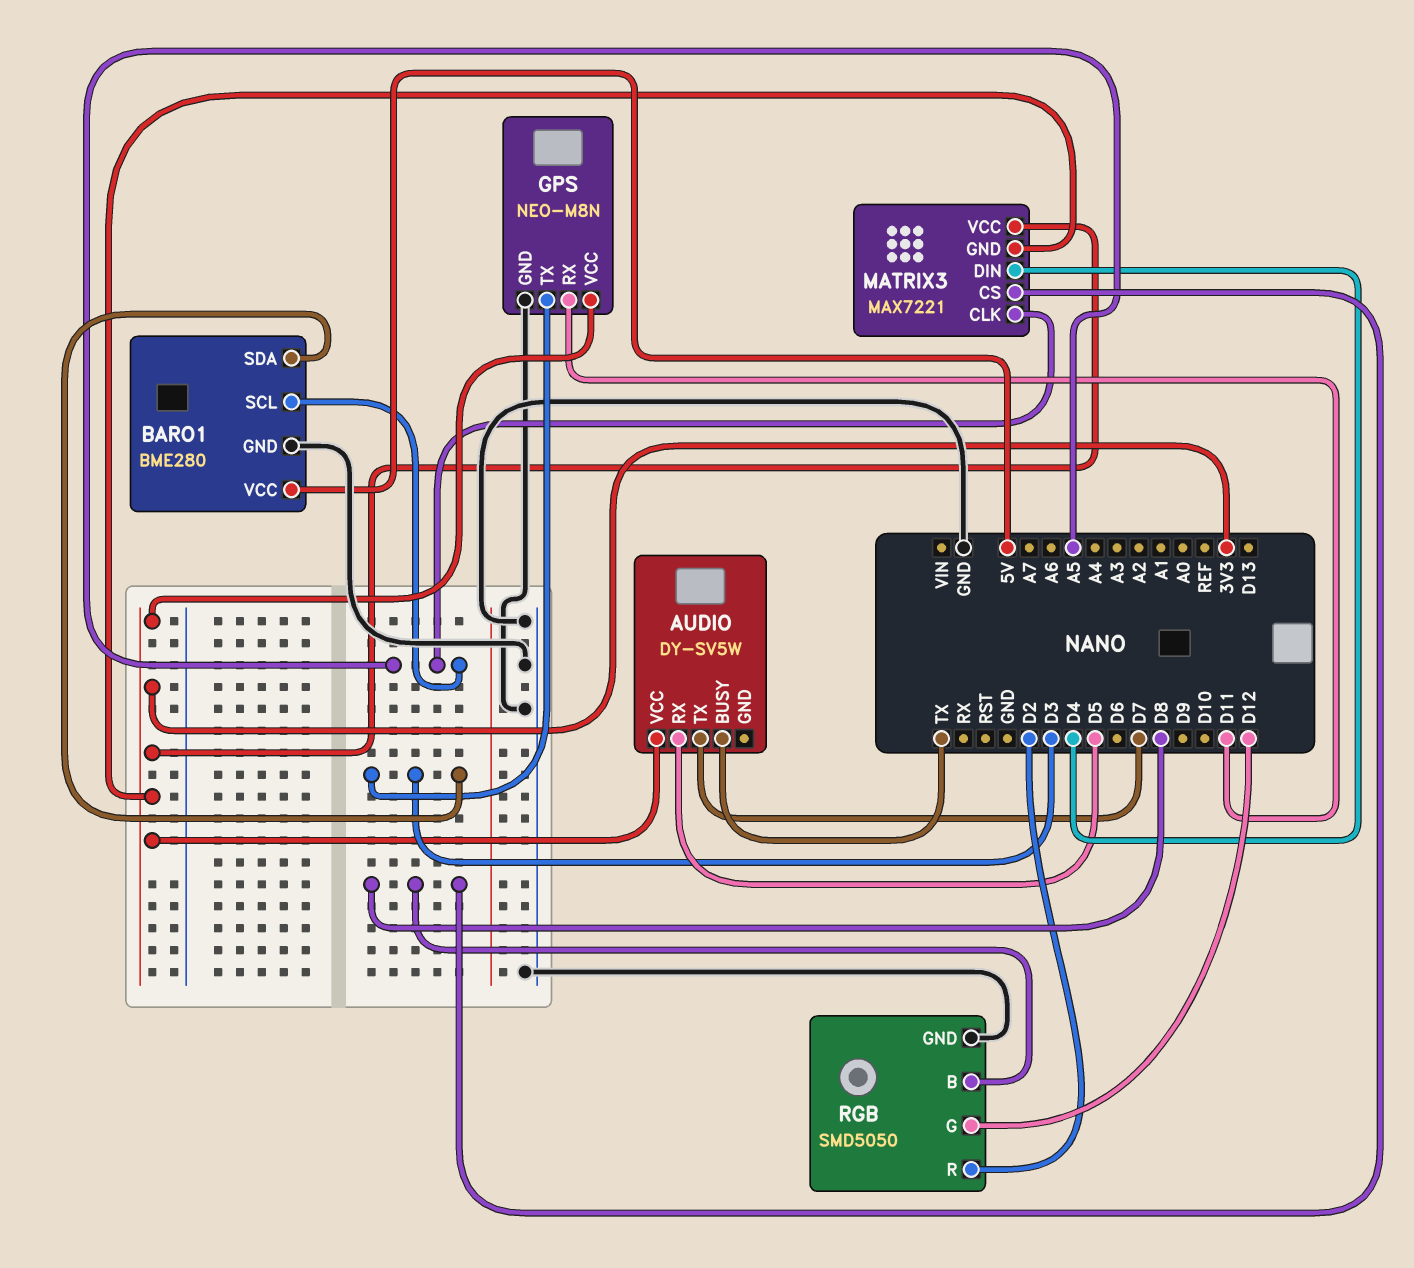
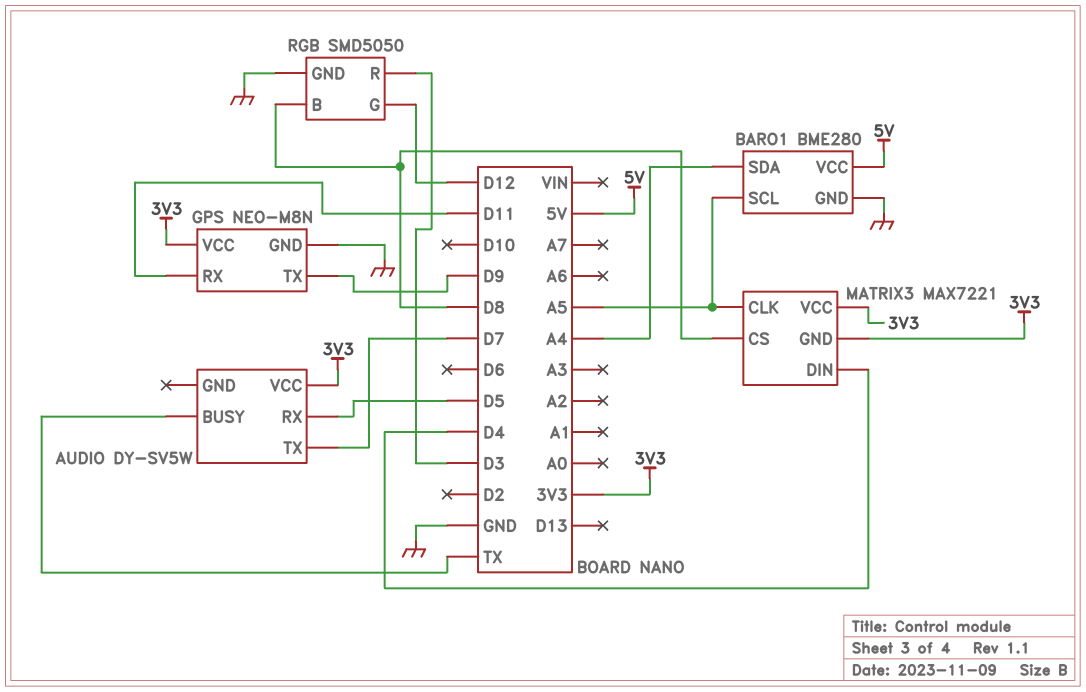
BARO1 pin SDA: D3 -> A4
GPS pin TX: D3 -> D9
RGB pin R: D2 -> D3

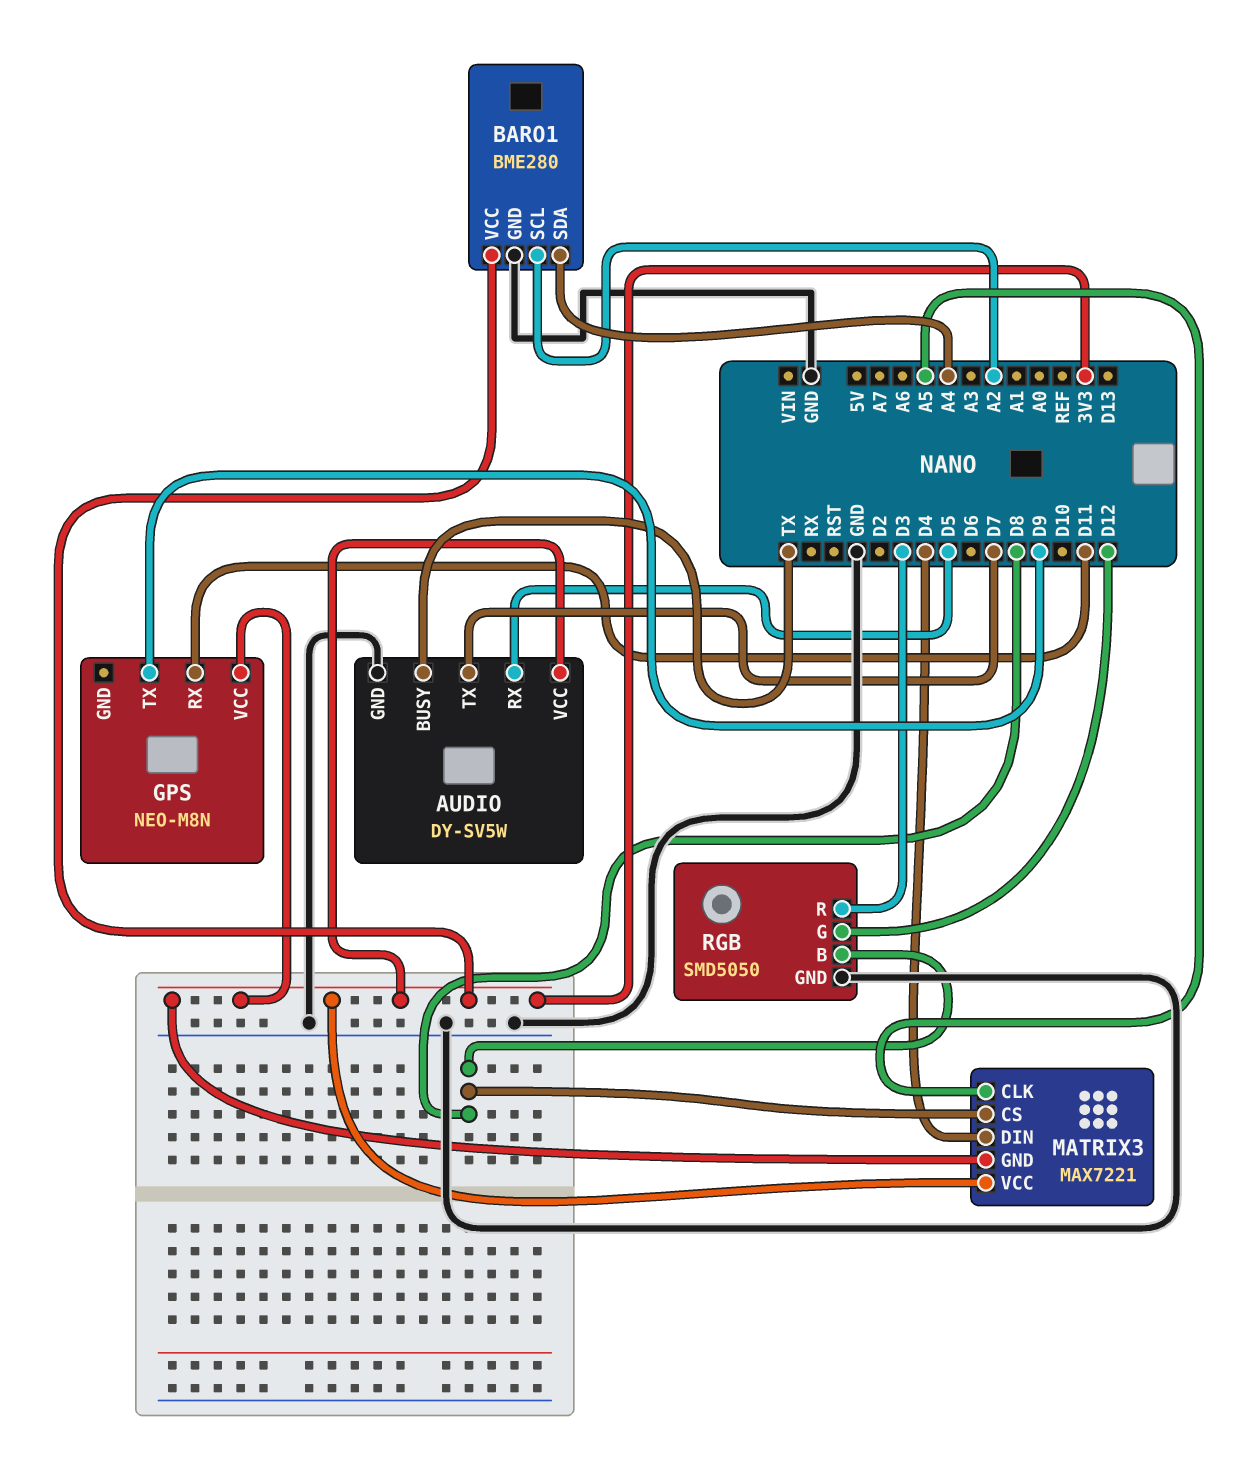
AUDIO pin GND: none -> GND
BARO1 pin SCL: A5 -> A2
BARO1 pin VCC: 5V -> 3V3
GPS pin GND: GND -> none

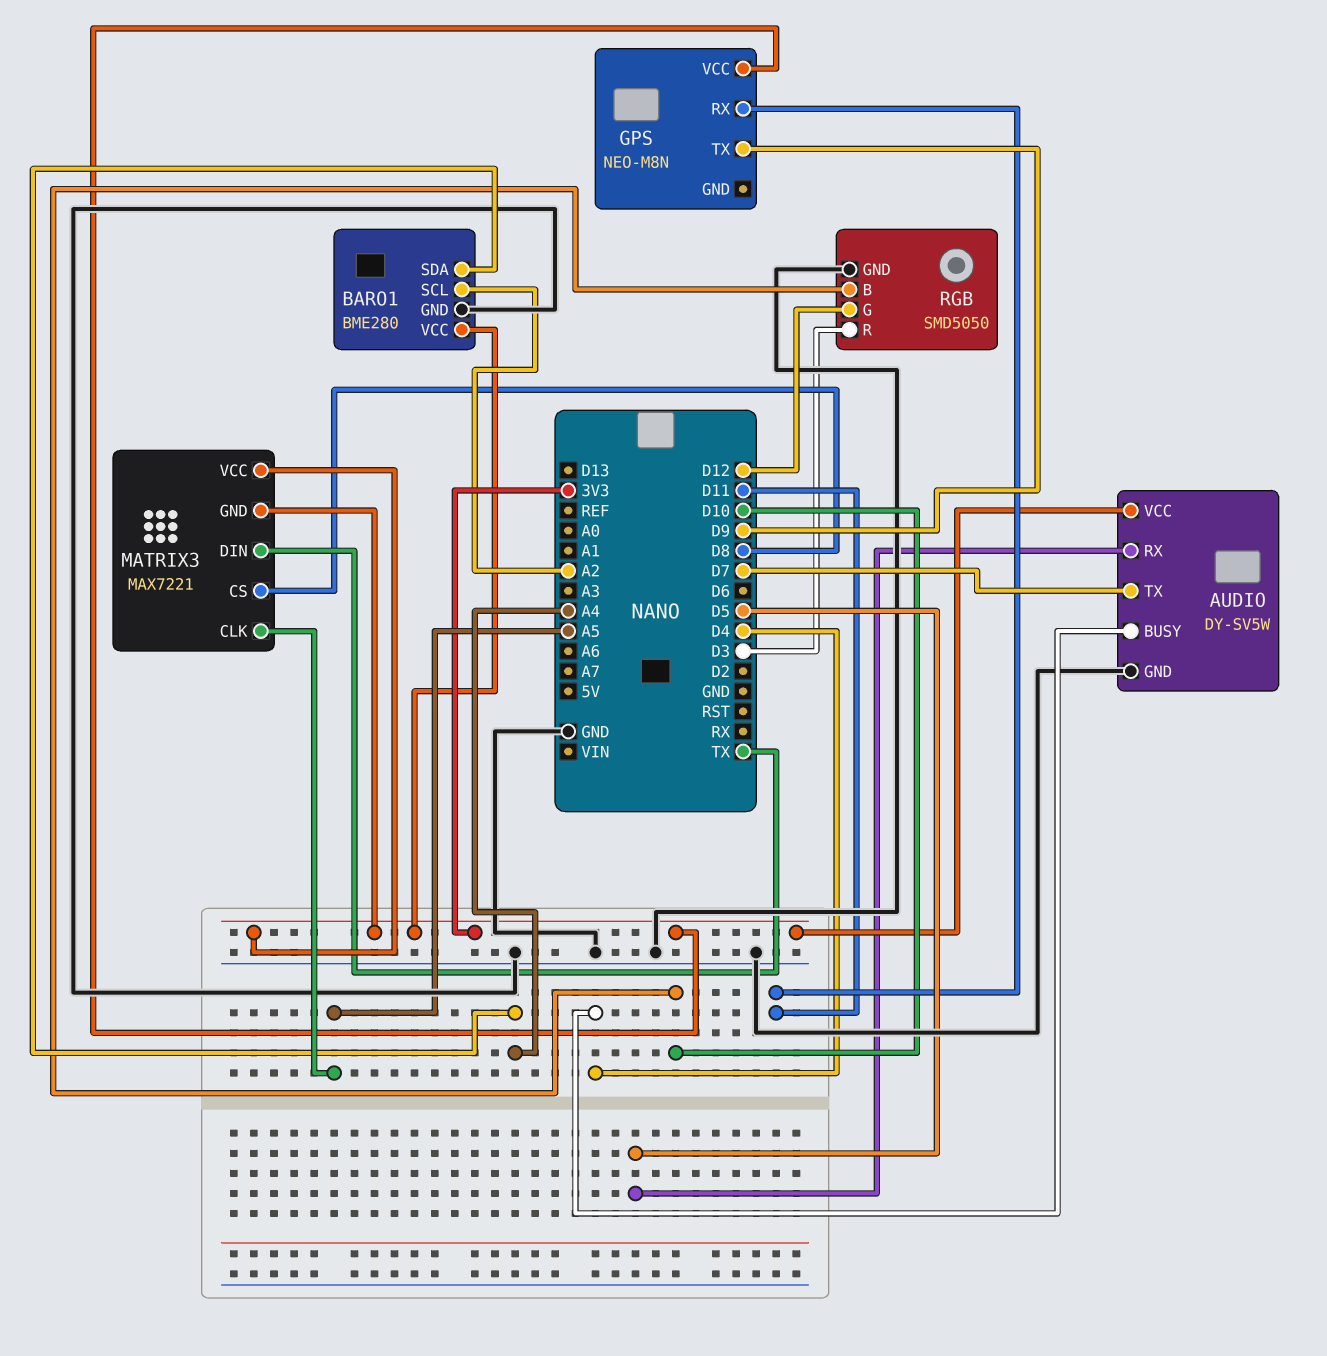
AUDIO pin BUSY: TX -> D4
MATRIX3 pin DIN: D4 -> TX
RGB pin B: D8 -> D10

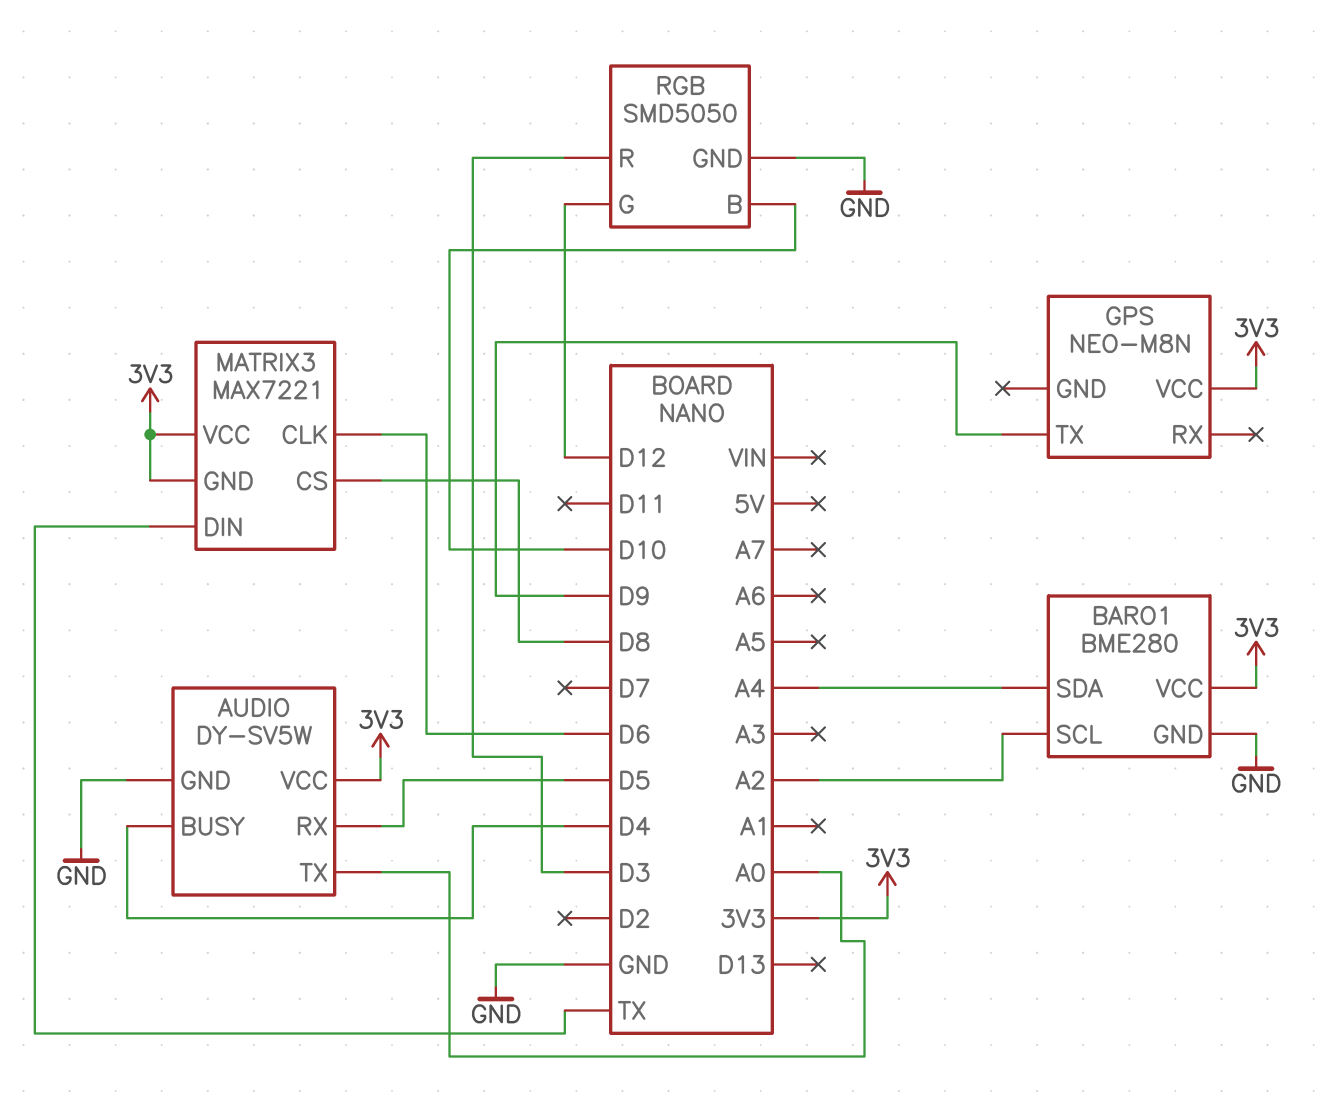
AUDIO pin TX: D7 -> A0
GPS pin RX: D11 -> none
MATRIX3 pin CLK: A5 -> D6

